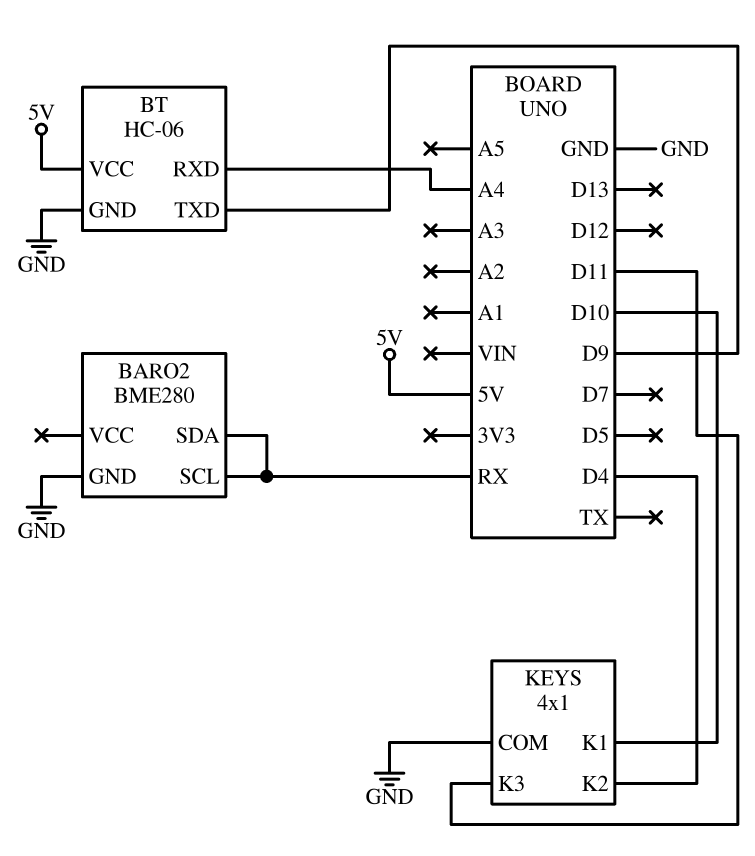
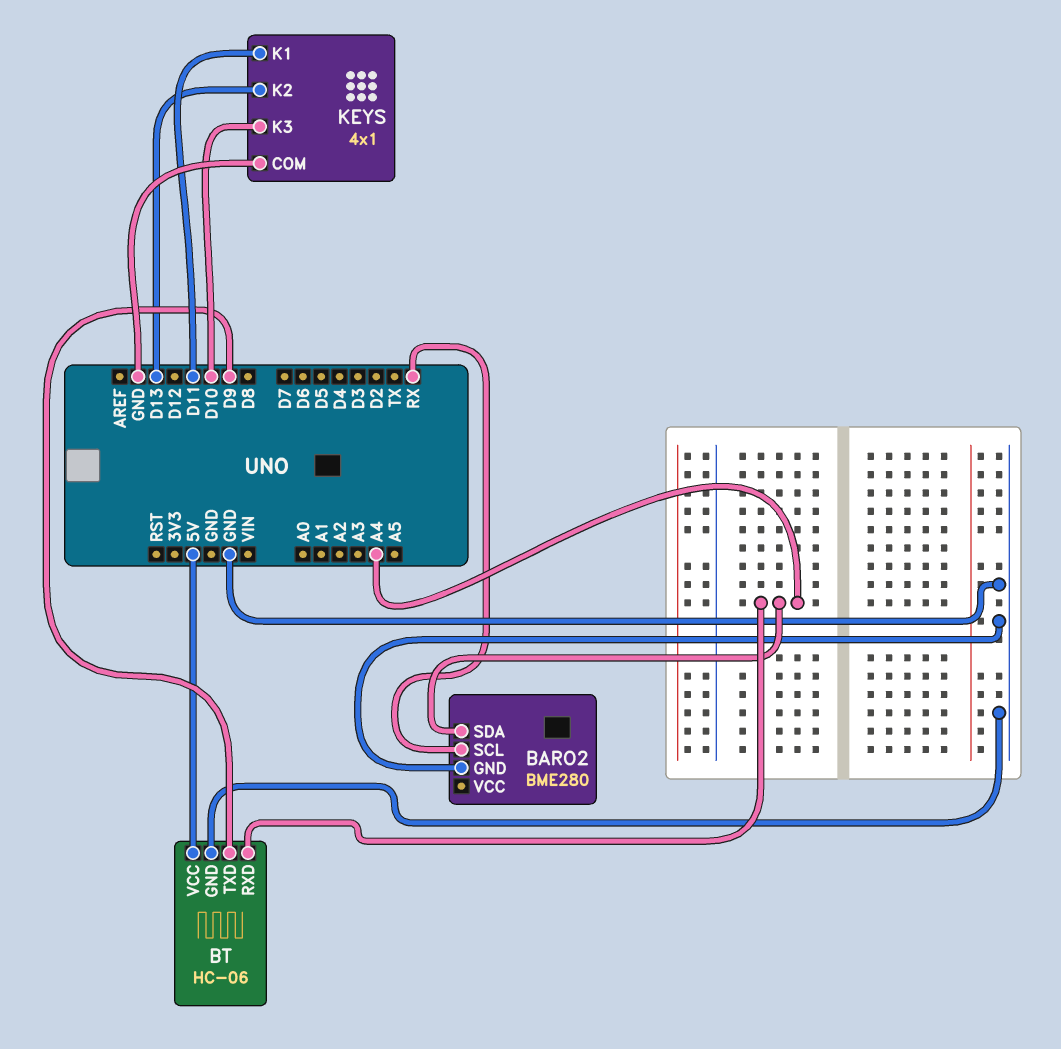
BARO2 pin SDA: RX -> A4
KEYS pin K1: D10 -> D11
KEYS pin K2: D4 -> D13
KEYS pin K3: D11 -> D10

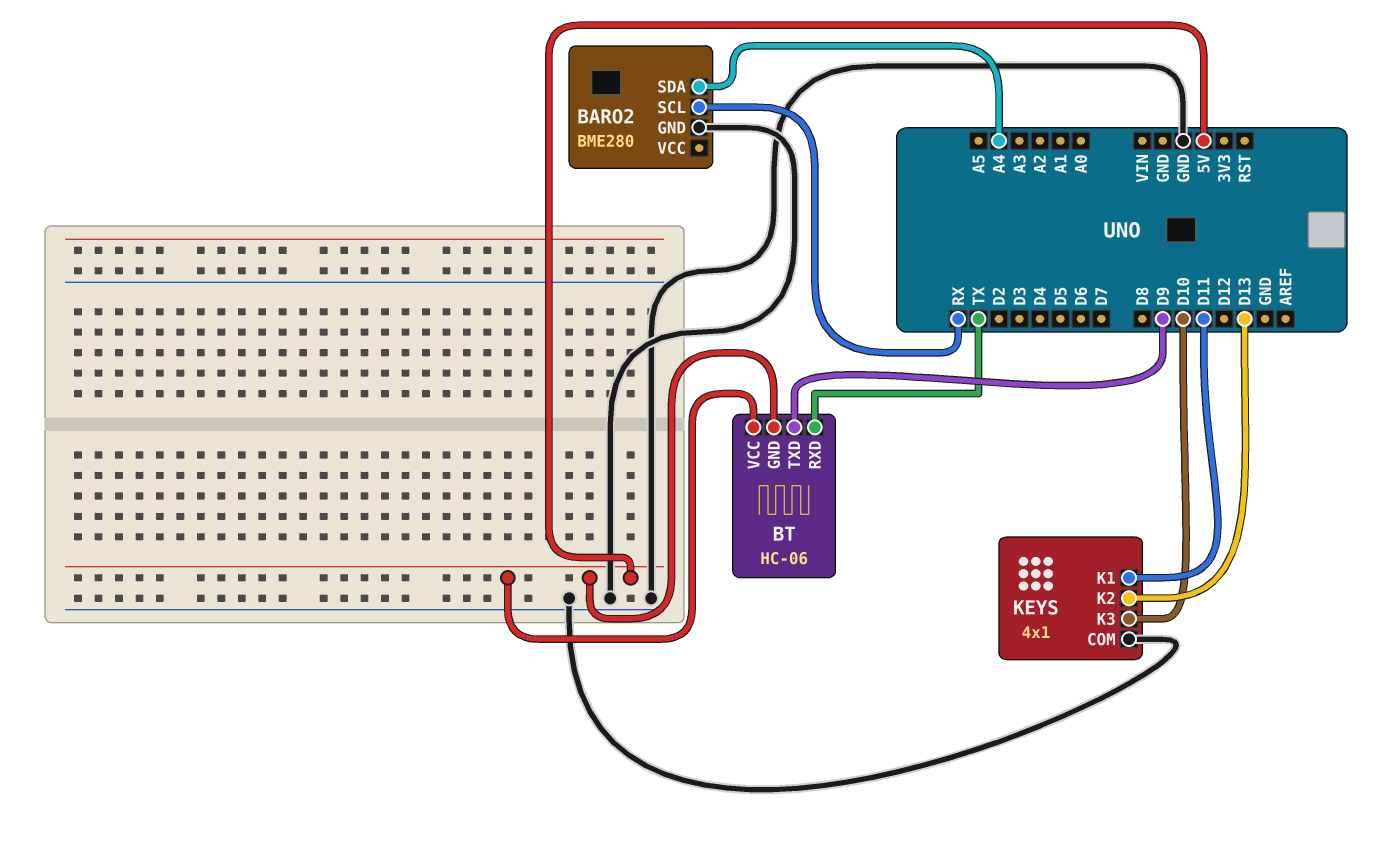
BT pin GND: GND -> 5V
BT pin RXD: A4 -> TX

